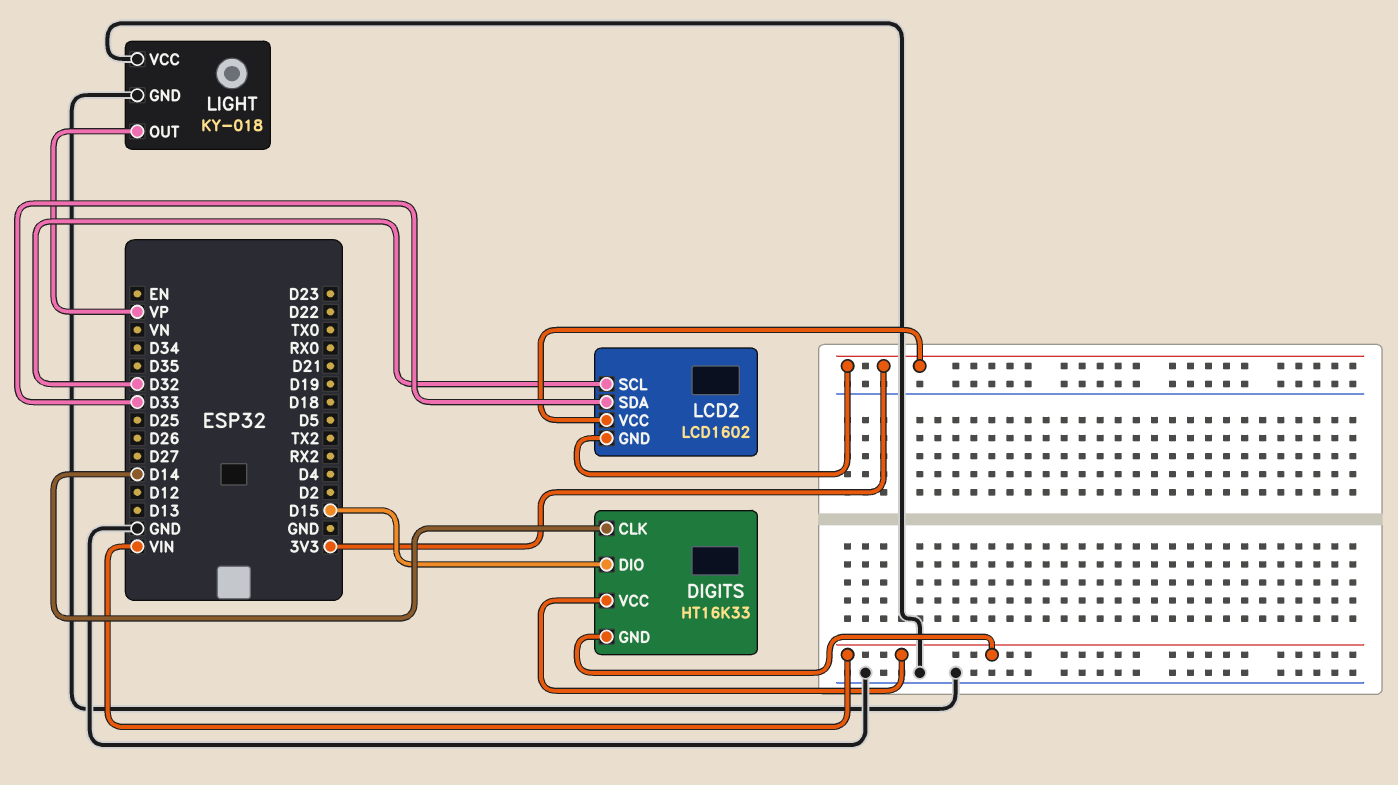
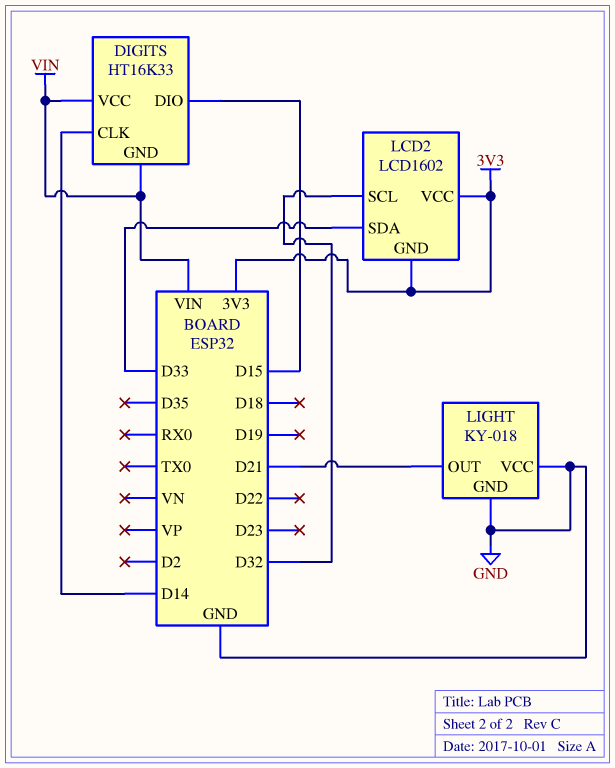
LIGHT pin OUT: VP -> D21

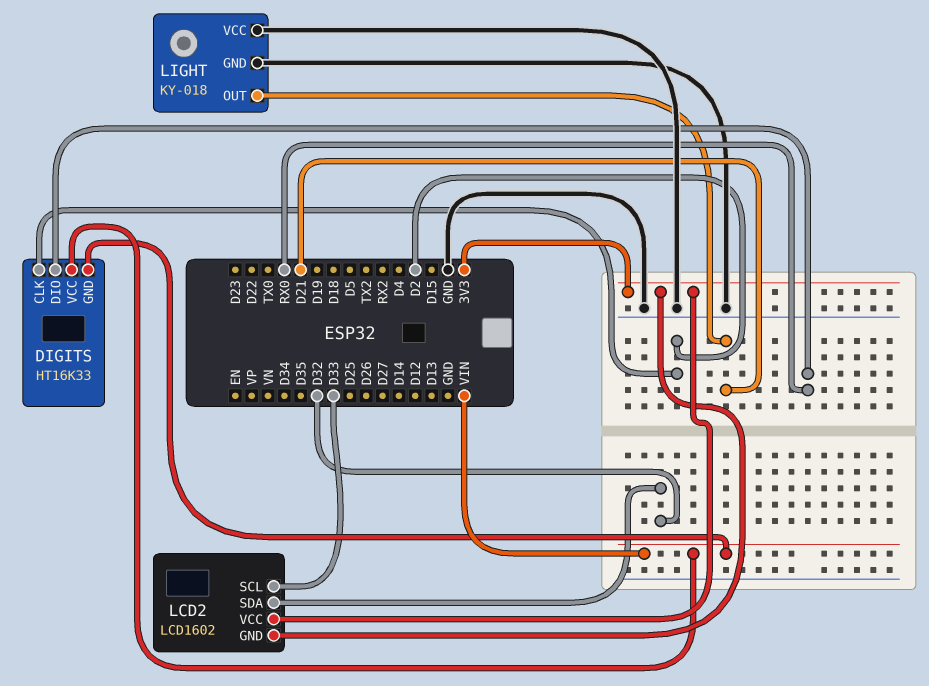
DIGITS pin CLK: D14 -> D2
DIGITS pin DIO: D15 -> RX0
LCD2 pin SCL: D32 -> D33
LCD2 pin SDA: D33 -> D32

